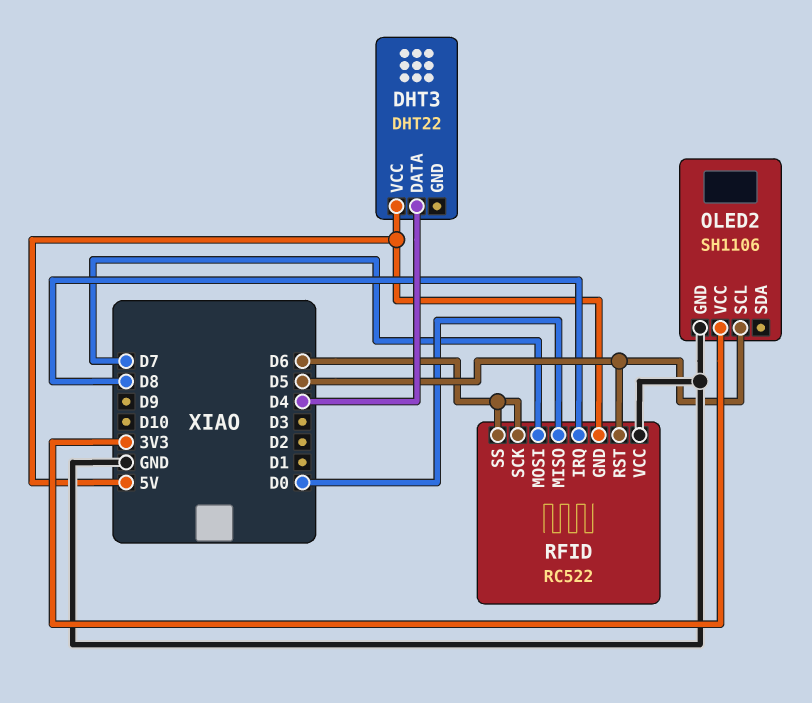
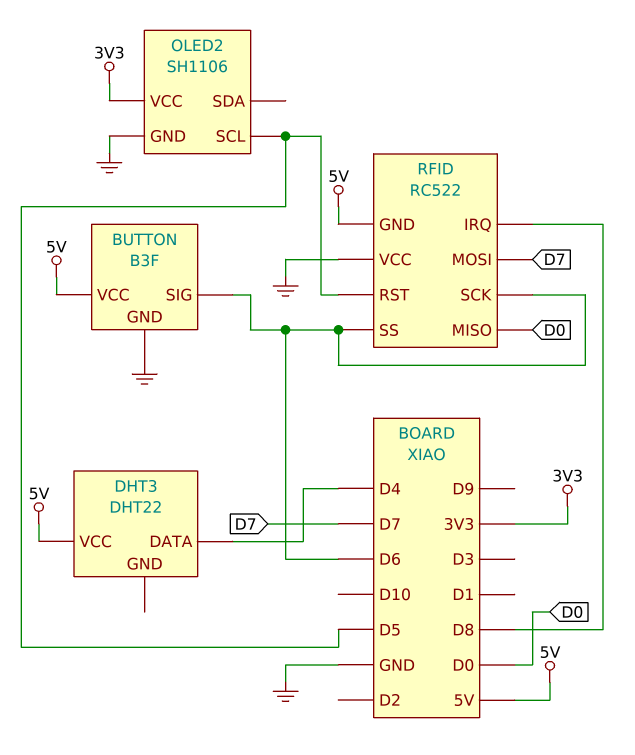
BUTTON: none -> B3F
BUTTON pin GND: none -> GND
BUTTON pin SIG: none -> D6
BUTTON pin VCC: none -> 5V

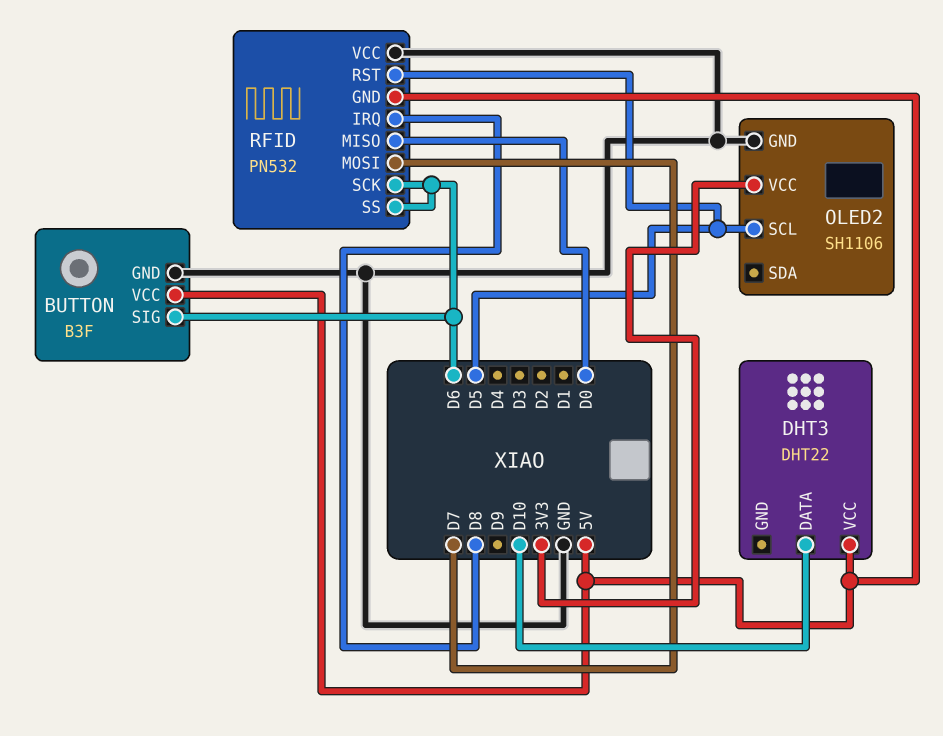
DHT3 pin DATA: D4 -> D10
RFID: RC522 -> PN532

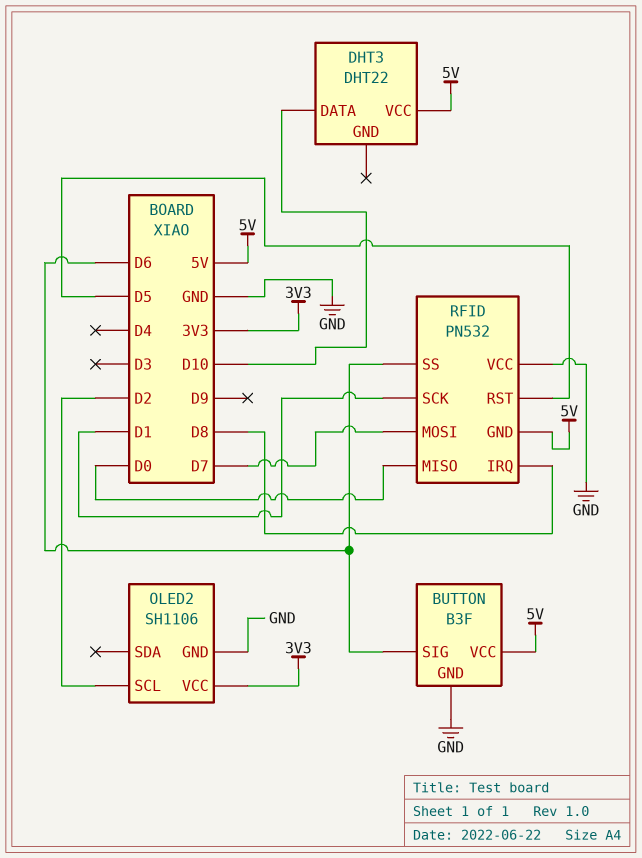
OLED2 pin SCL: D5 -> D2
RFID pin SCK: D6 -> D1

